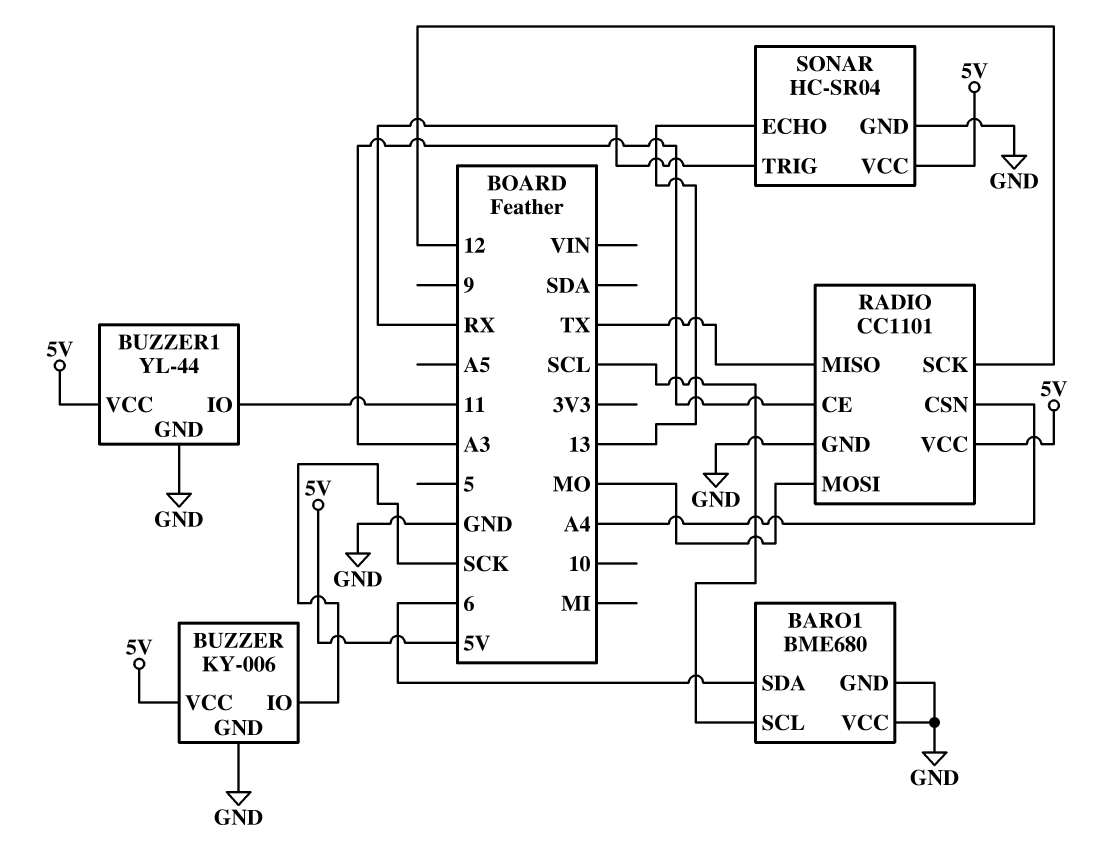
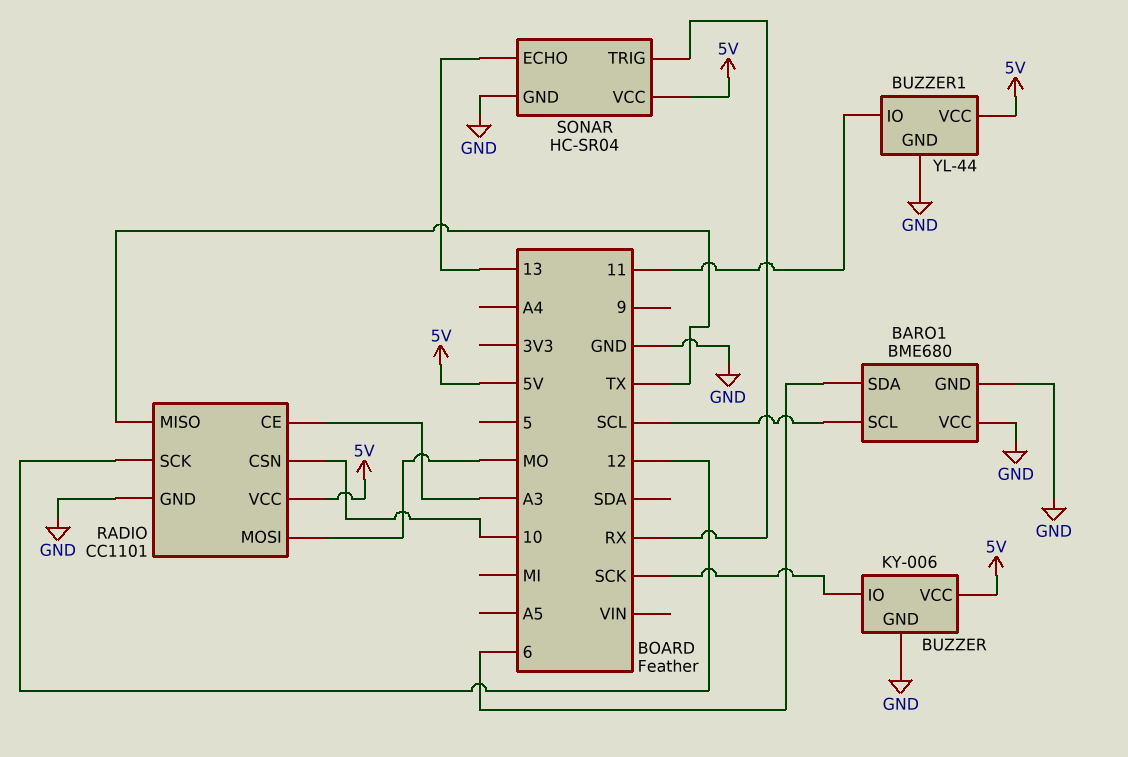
RADIO pin CSN: A4 -> 10

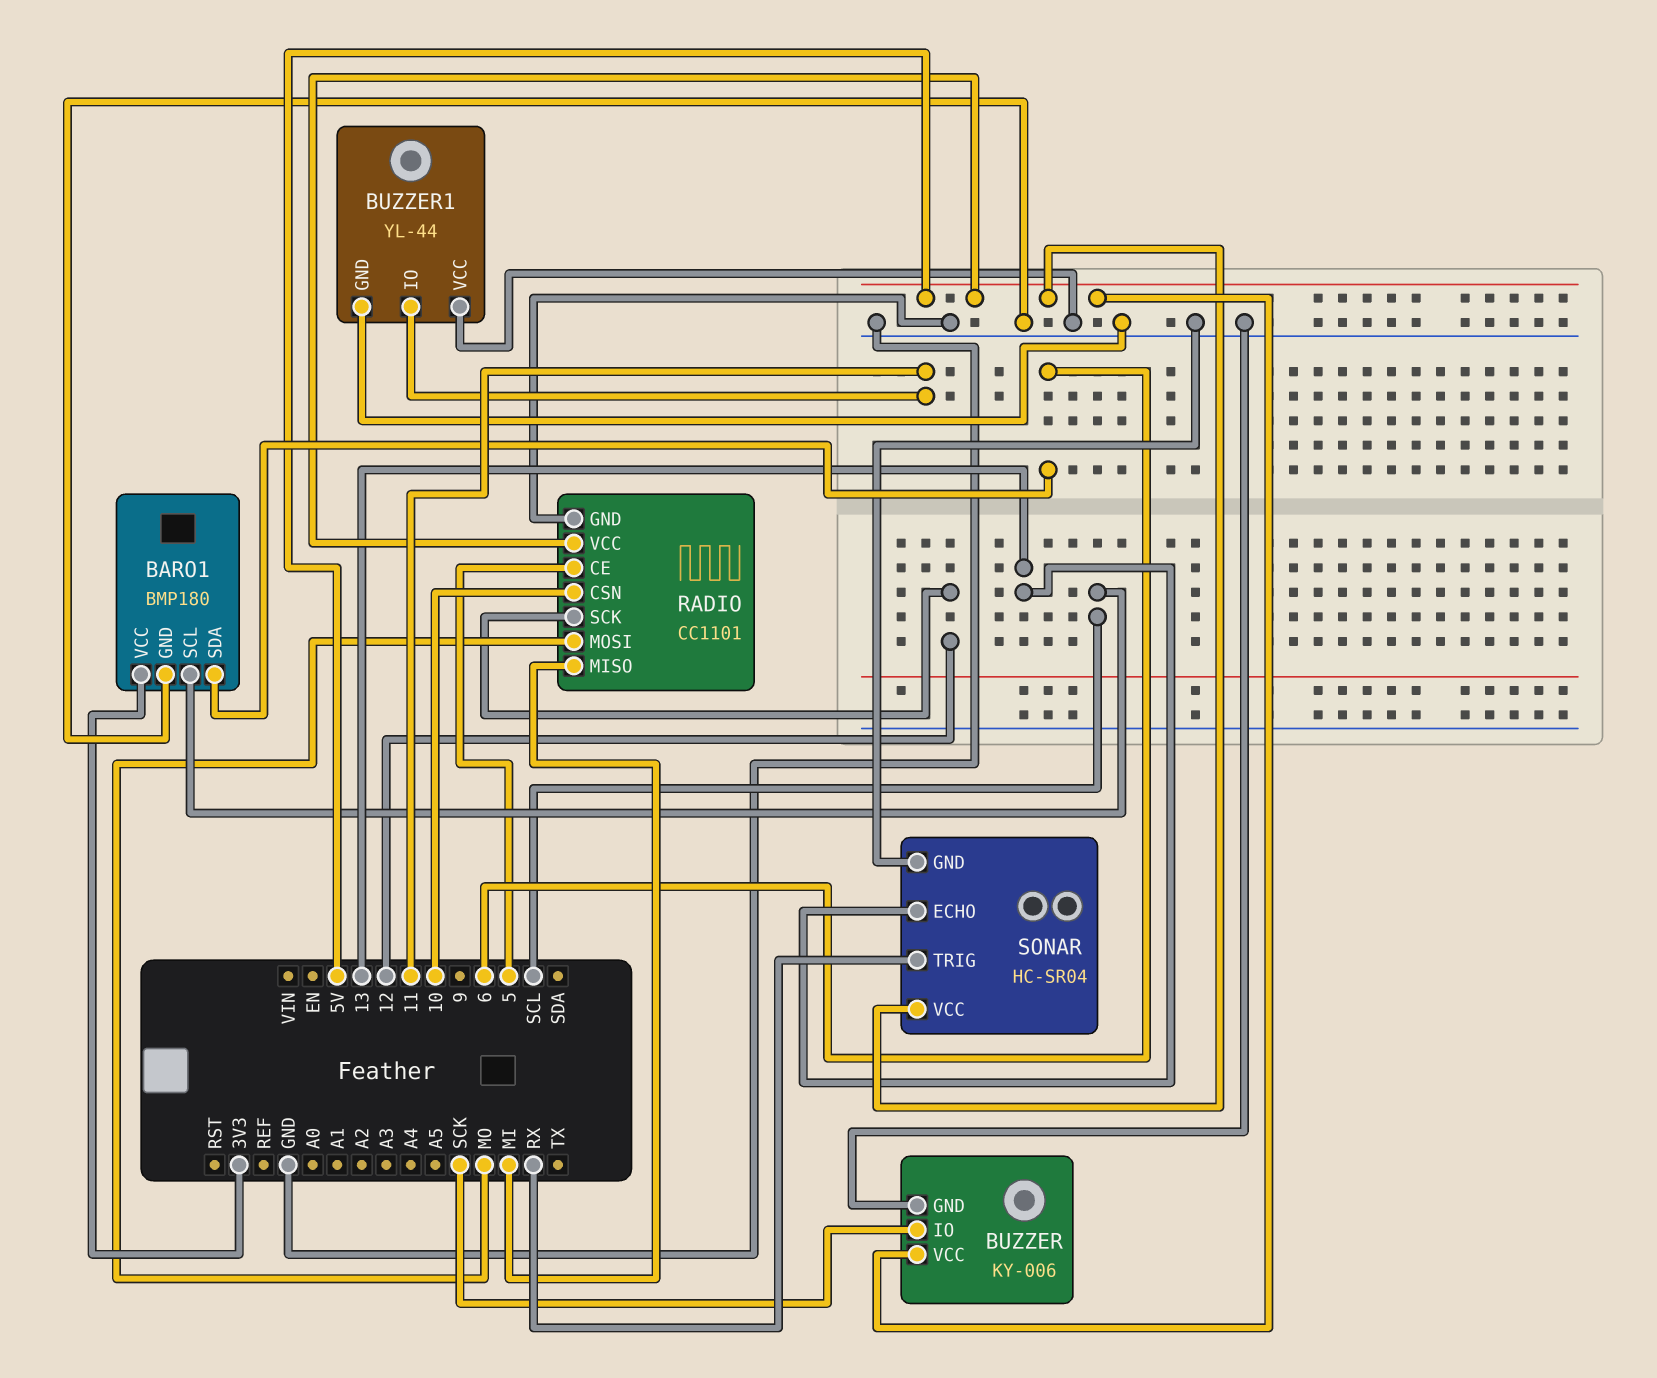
BARO1: BME680 -> BMP180
BARO1 pin VCC: GND -> 3V3
BUZZER1 pin VCC: 5V -> GND
RADIO pin CE: A3 -> 5
RADIO pin MISO: TX -> MI

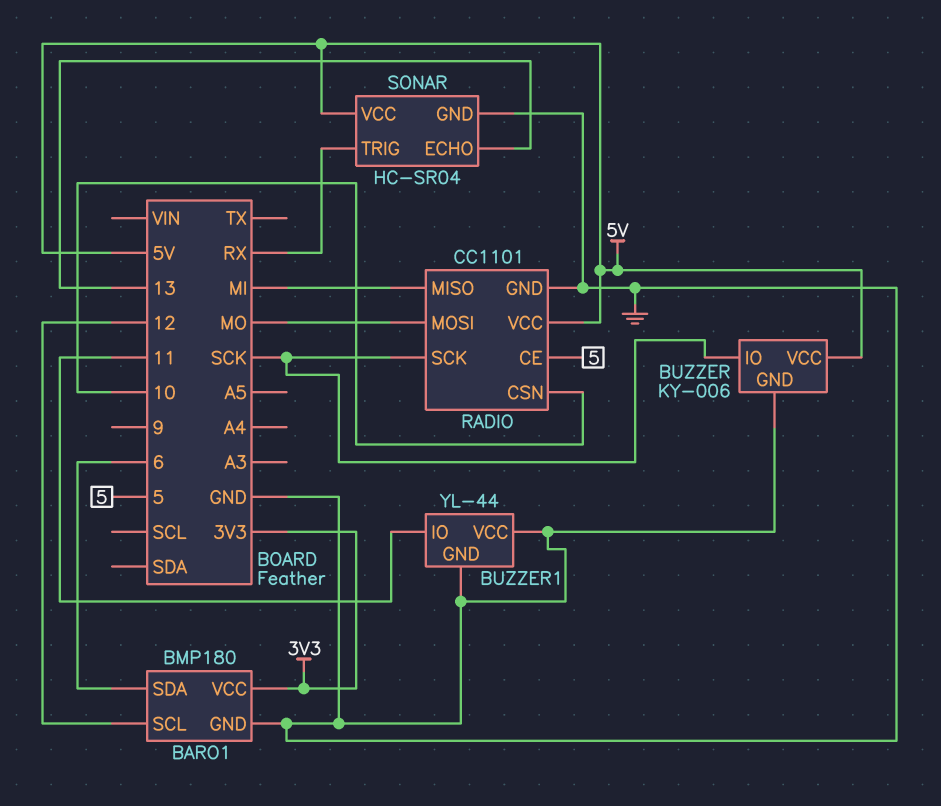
BARO1 pin SCL: SCL -> 12
RADIO pin SCK: 12 -> SCK

